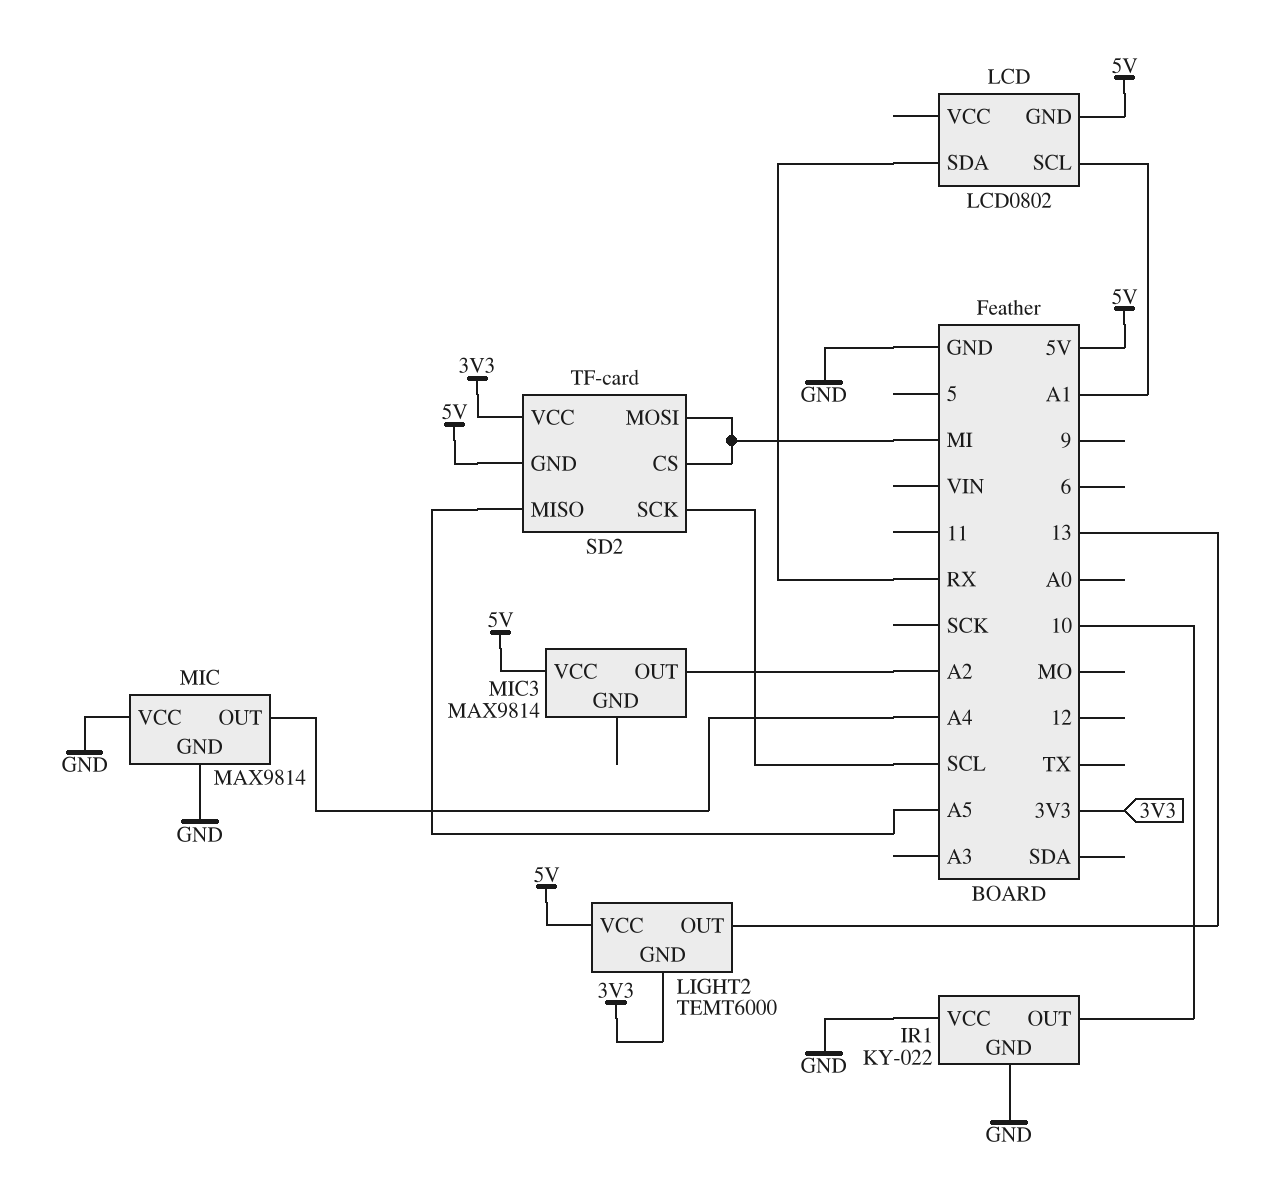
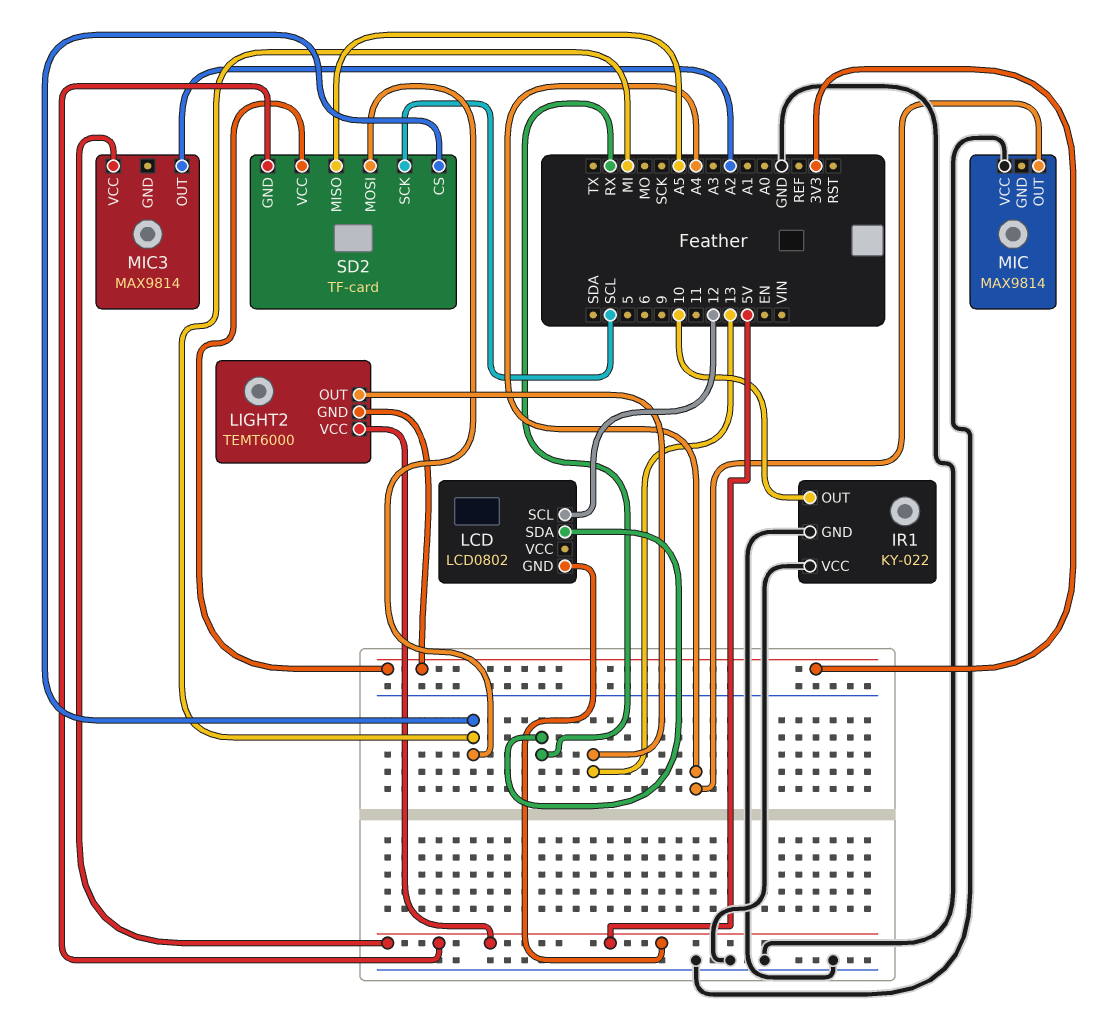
LCD pin SCL: A1 -> 12
MIC pin GND: GND -> none

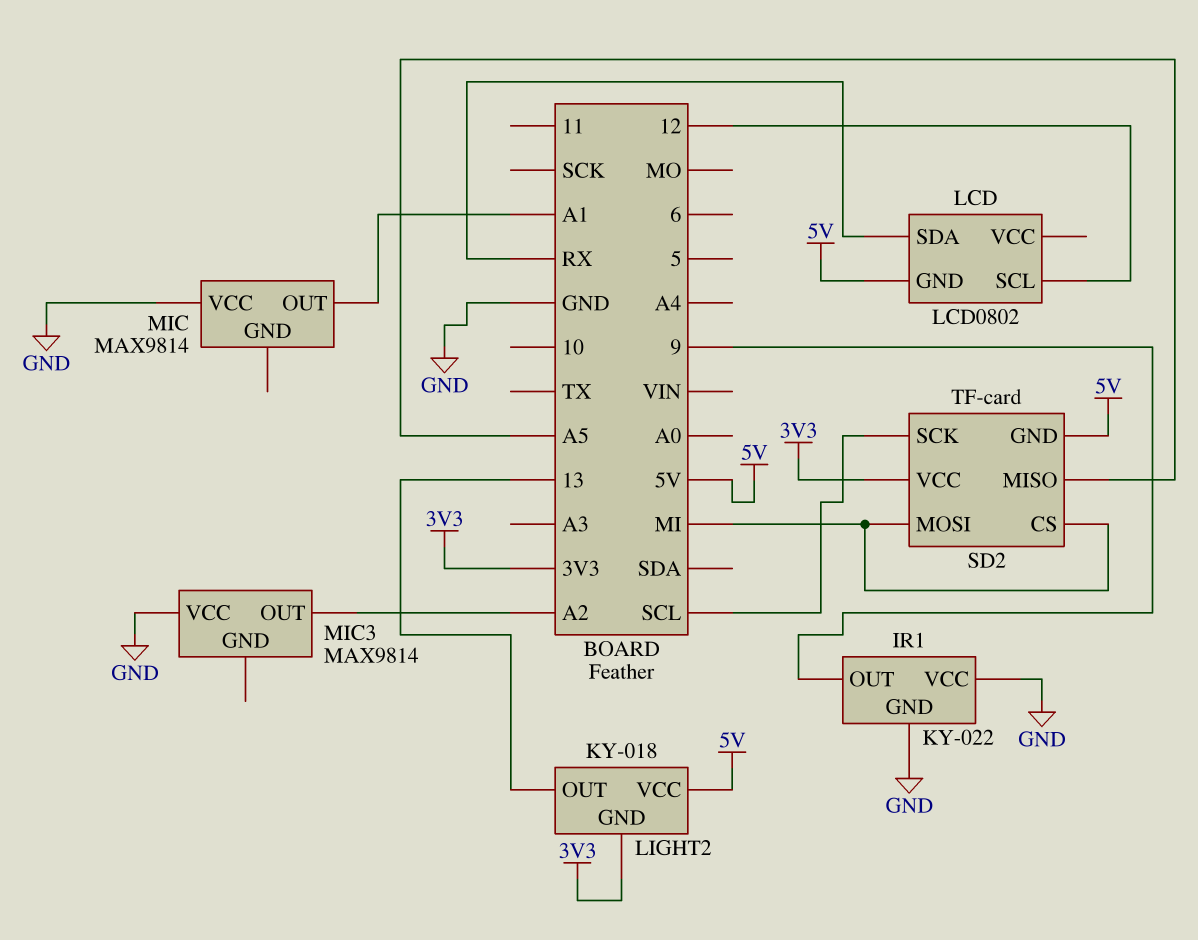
IR1 pin OUT: 10 -> 9
LIGHT2: TEMT6000 -> KY-018
MIC pin OUT: A4 -> A1
MIC3 pin VCC: 5V -> GND

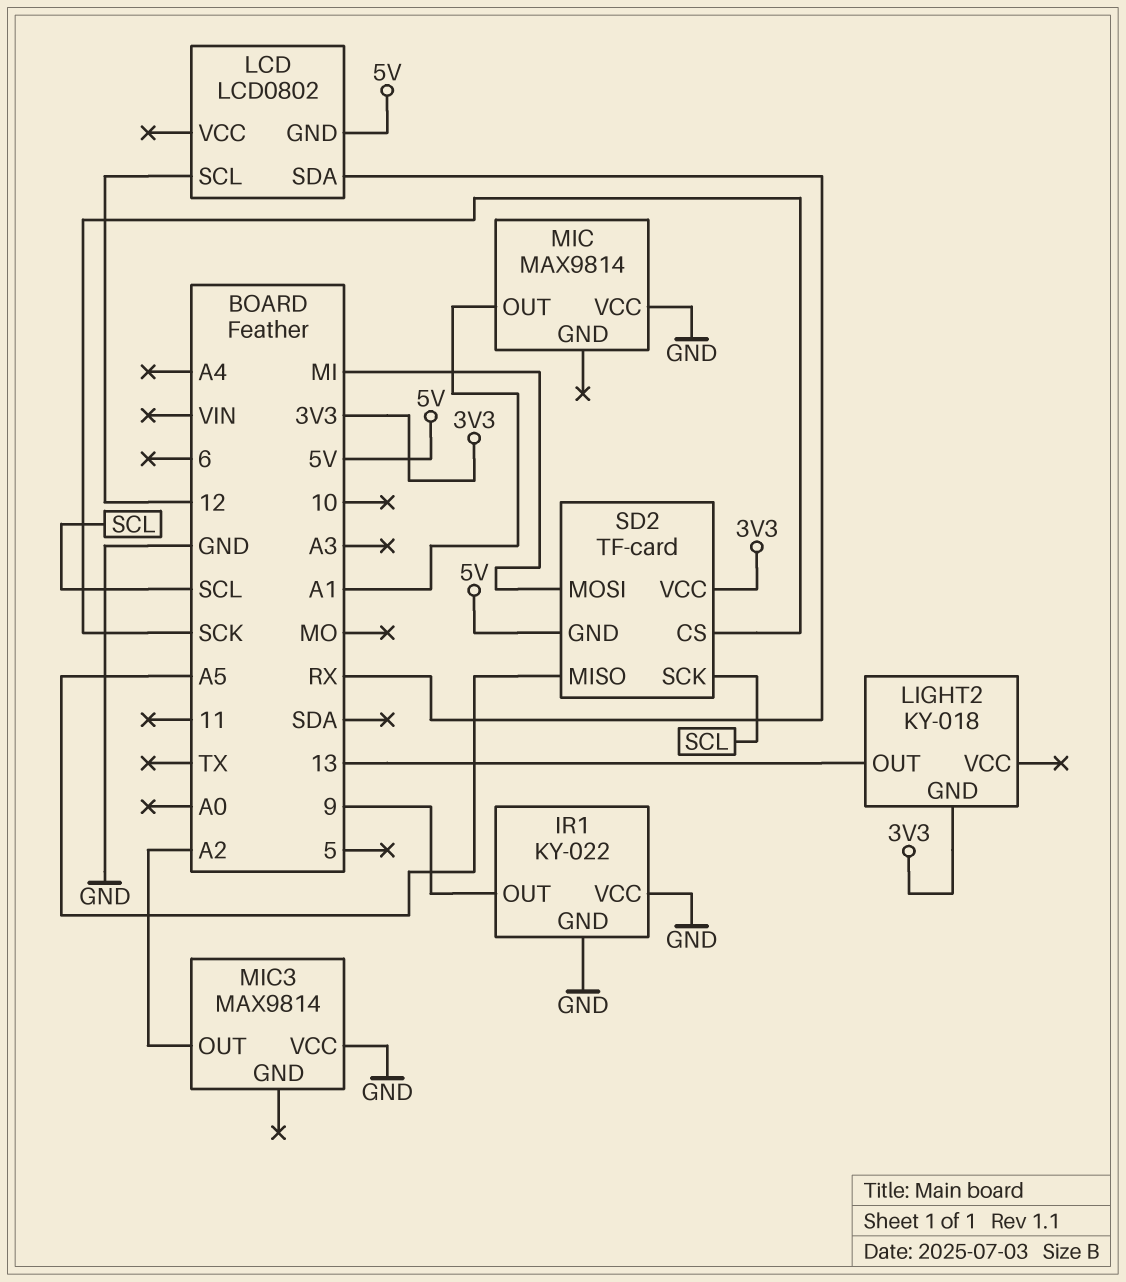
LIGHT2 pin VCC: 5V -> none
SD2 pin CS: MI -> SCK

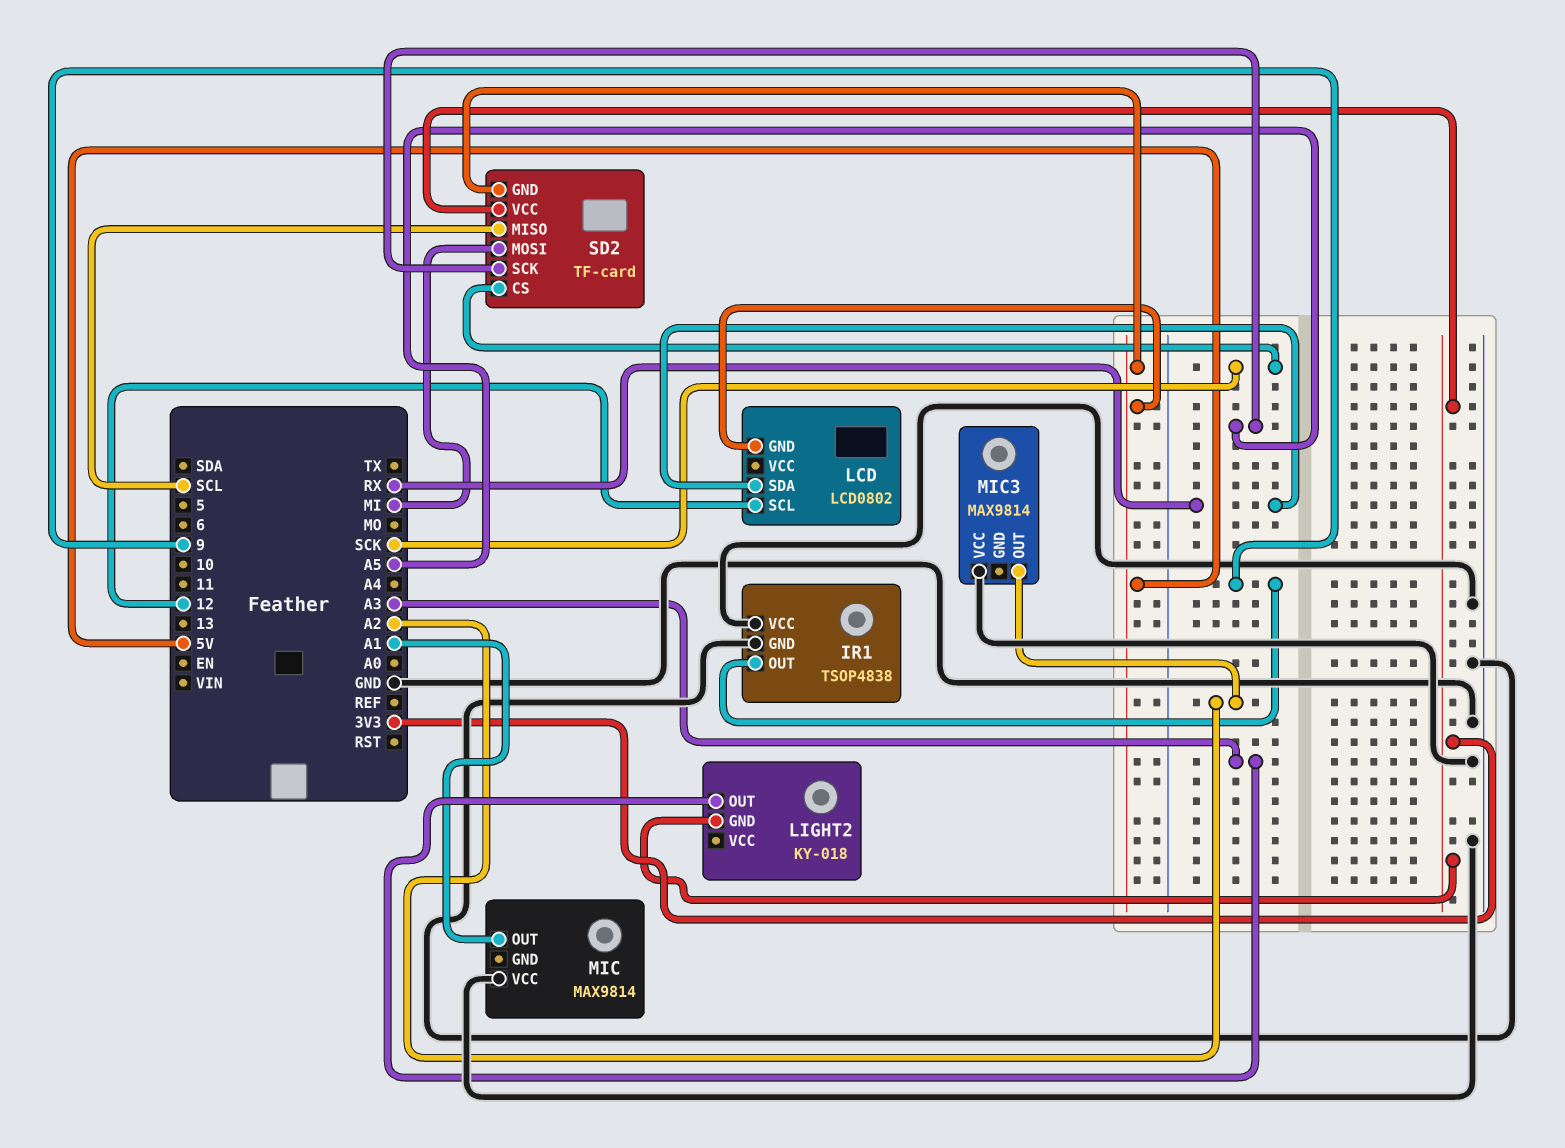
IR1: KY-022 -> TSOP4838
LIGHT2 pin OUT: 13 -> A3
SD2 pin MISO: A5 -> SCL
SD2 pin SCK: SCL -> A5

